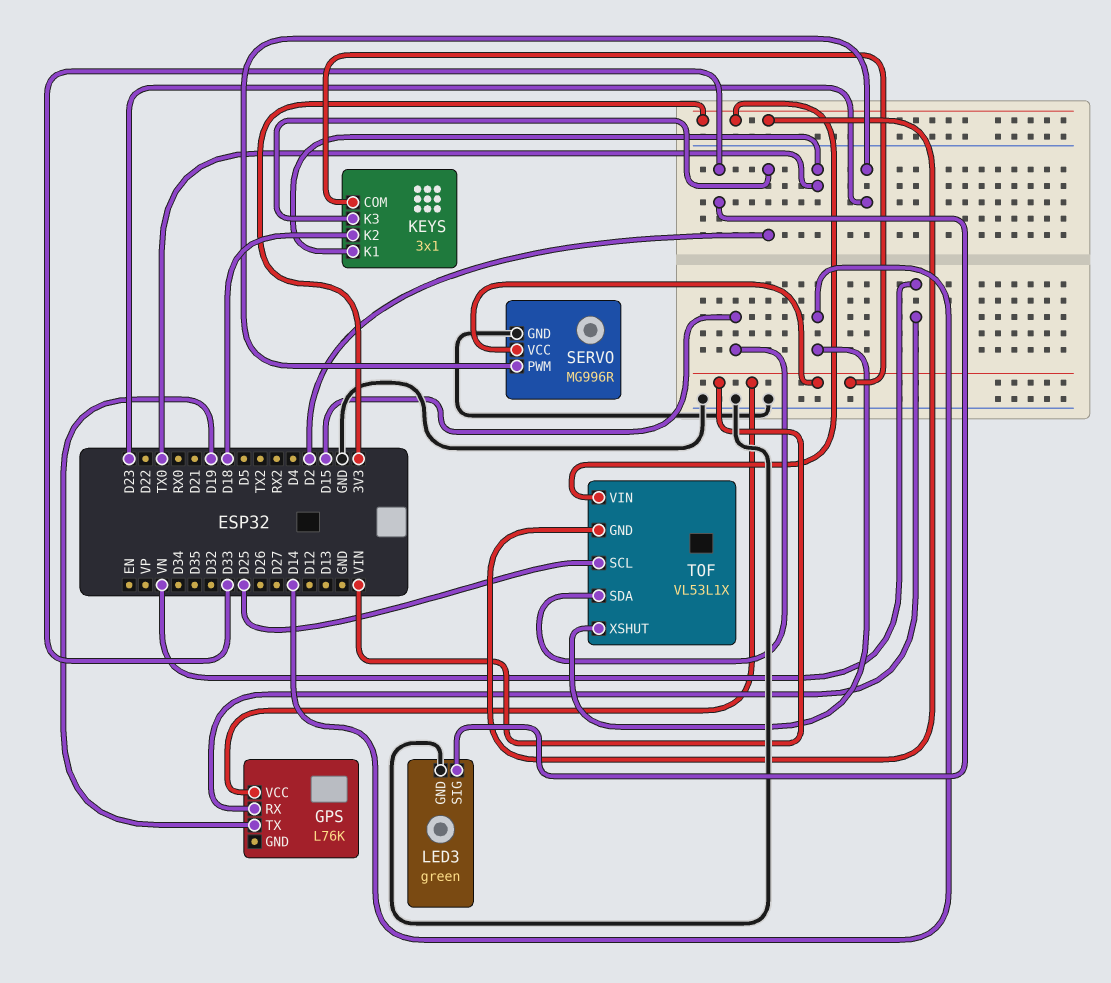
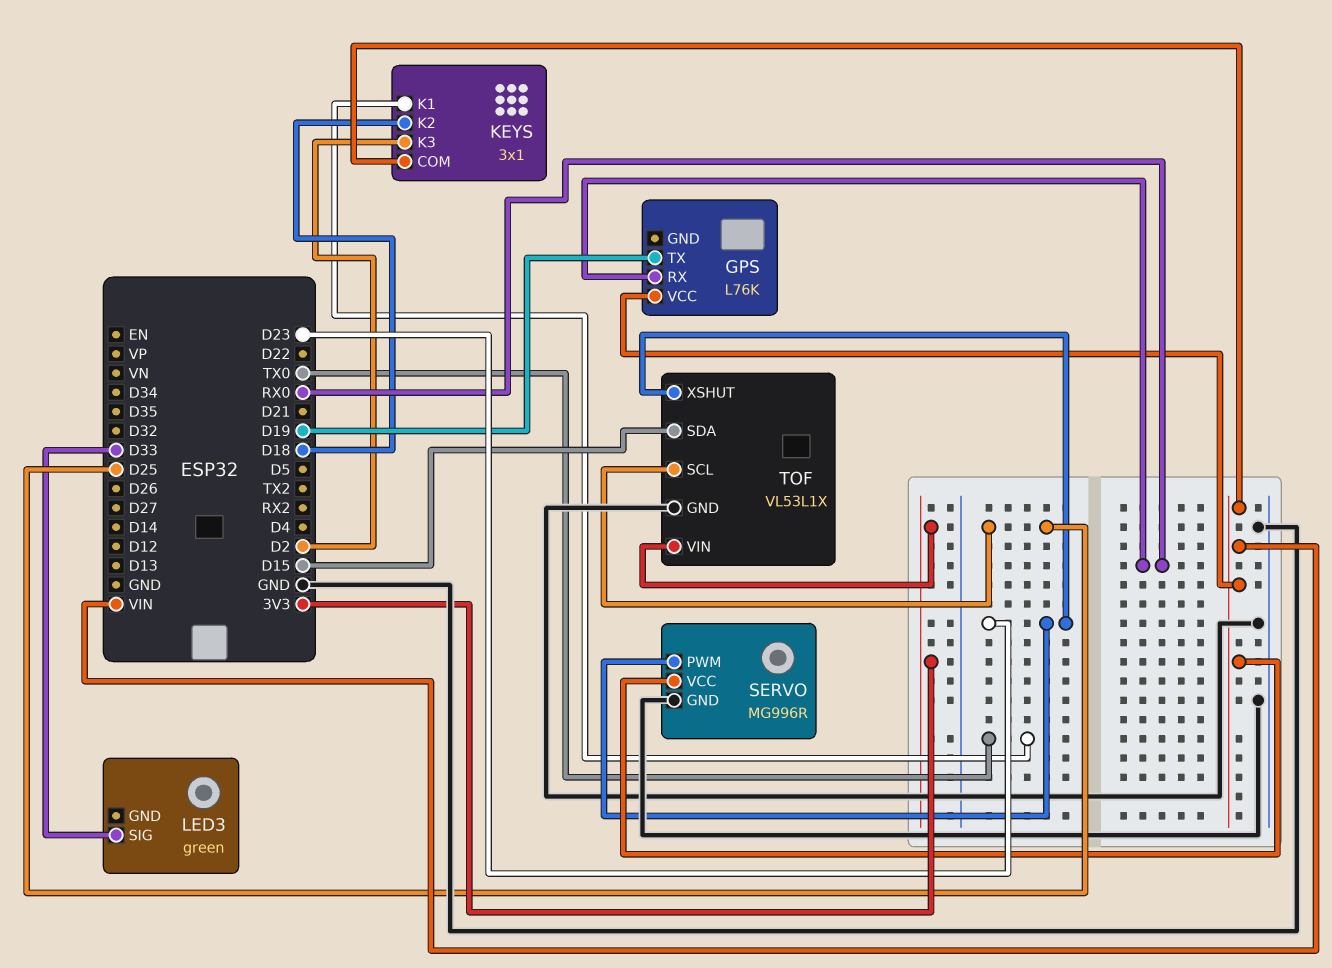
GPS pin RX: VN -> RX0
LED3 pin GND: GND -> none
TOF pin GND: 3V3 -> GND
TOF pin XSHUT: D14 -> D23

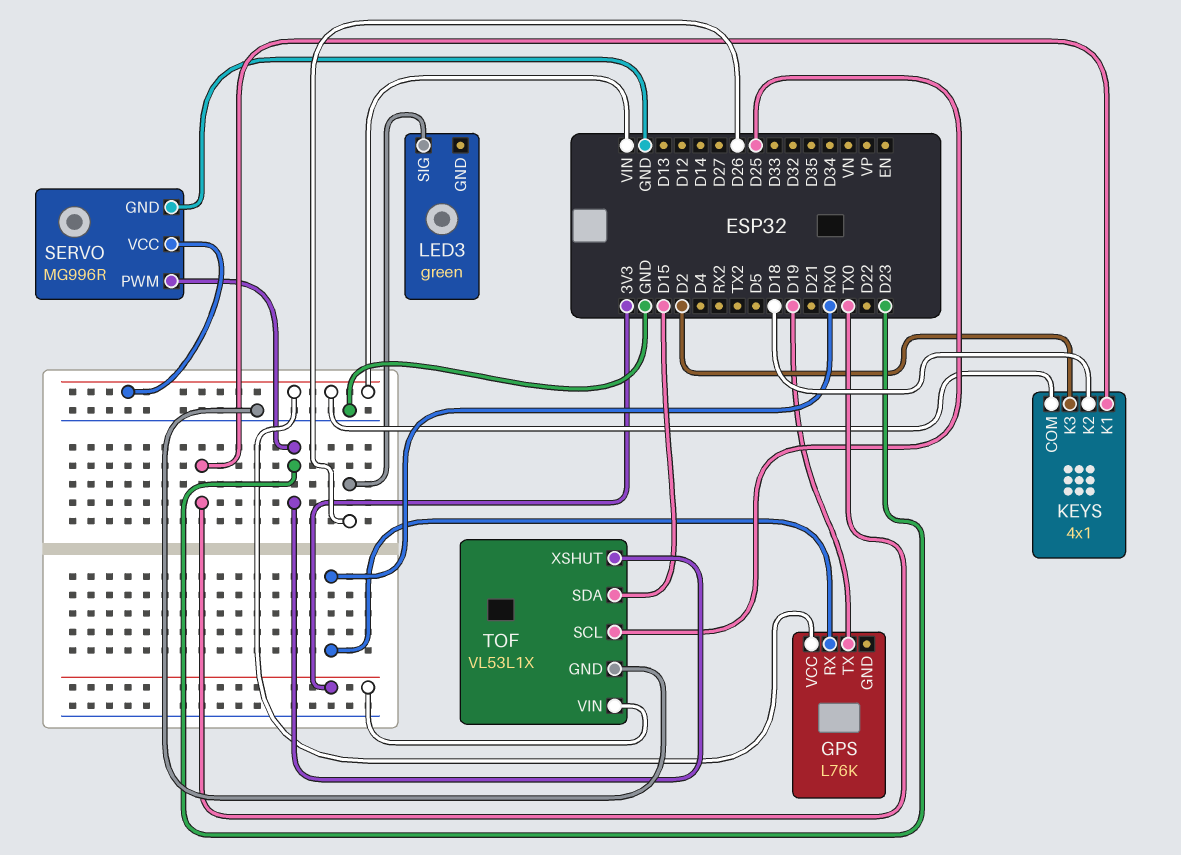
KEYS: 3x1 -> 4x1
LED3 pin SIG: D33 -> D26

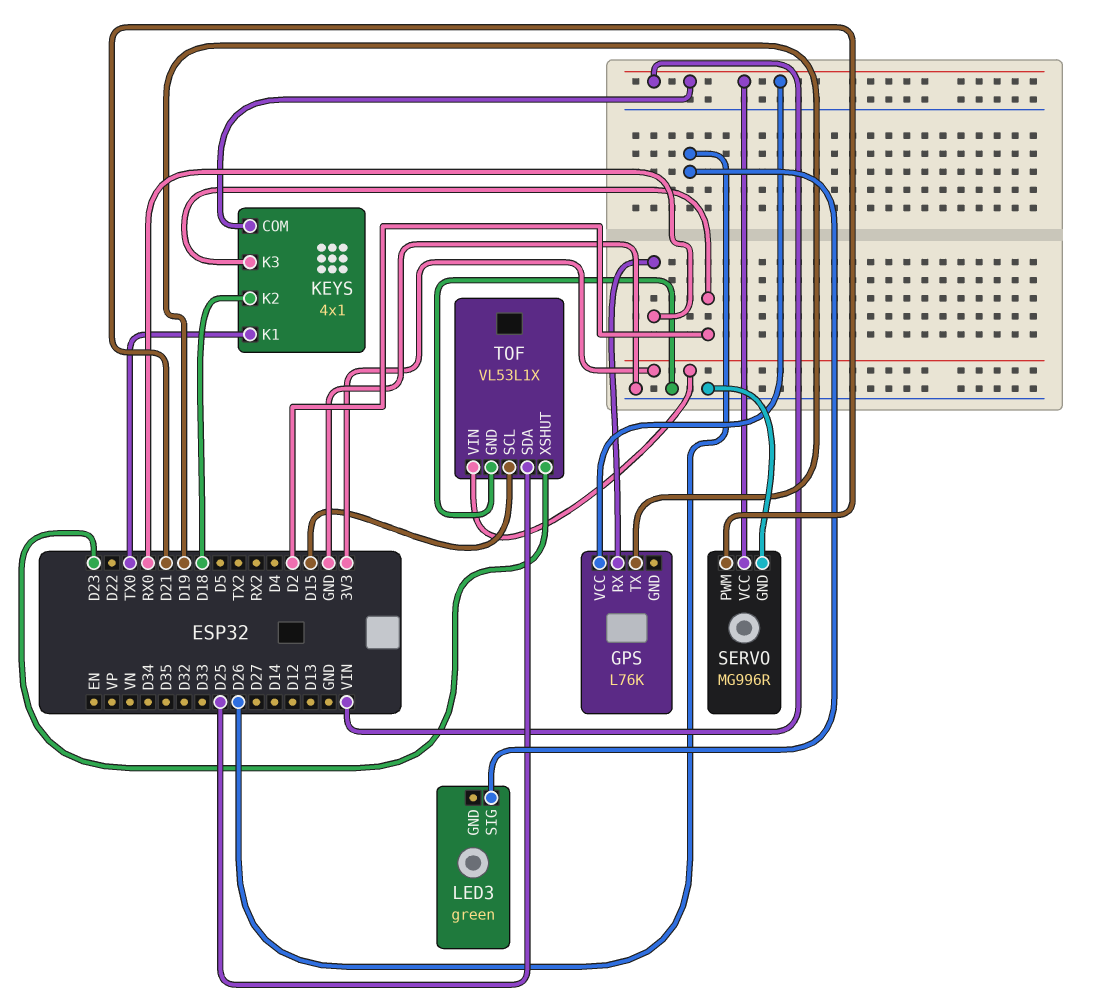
SERVO pin PWM: D23 -> D21
TOF pin SCL: D25 -> D15
TOF pin SDA: D15 -> D25

